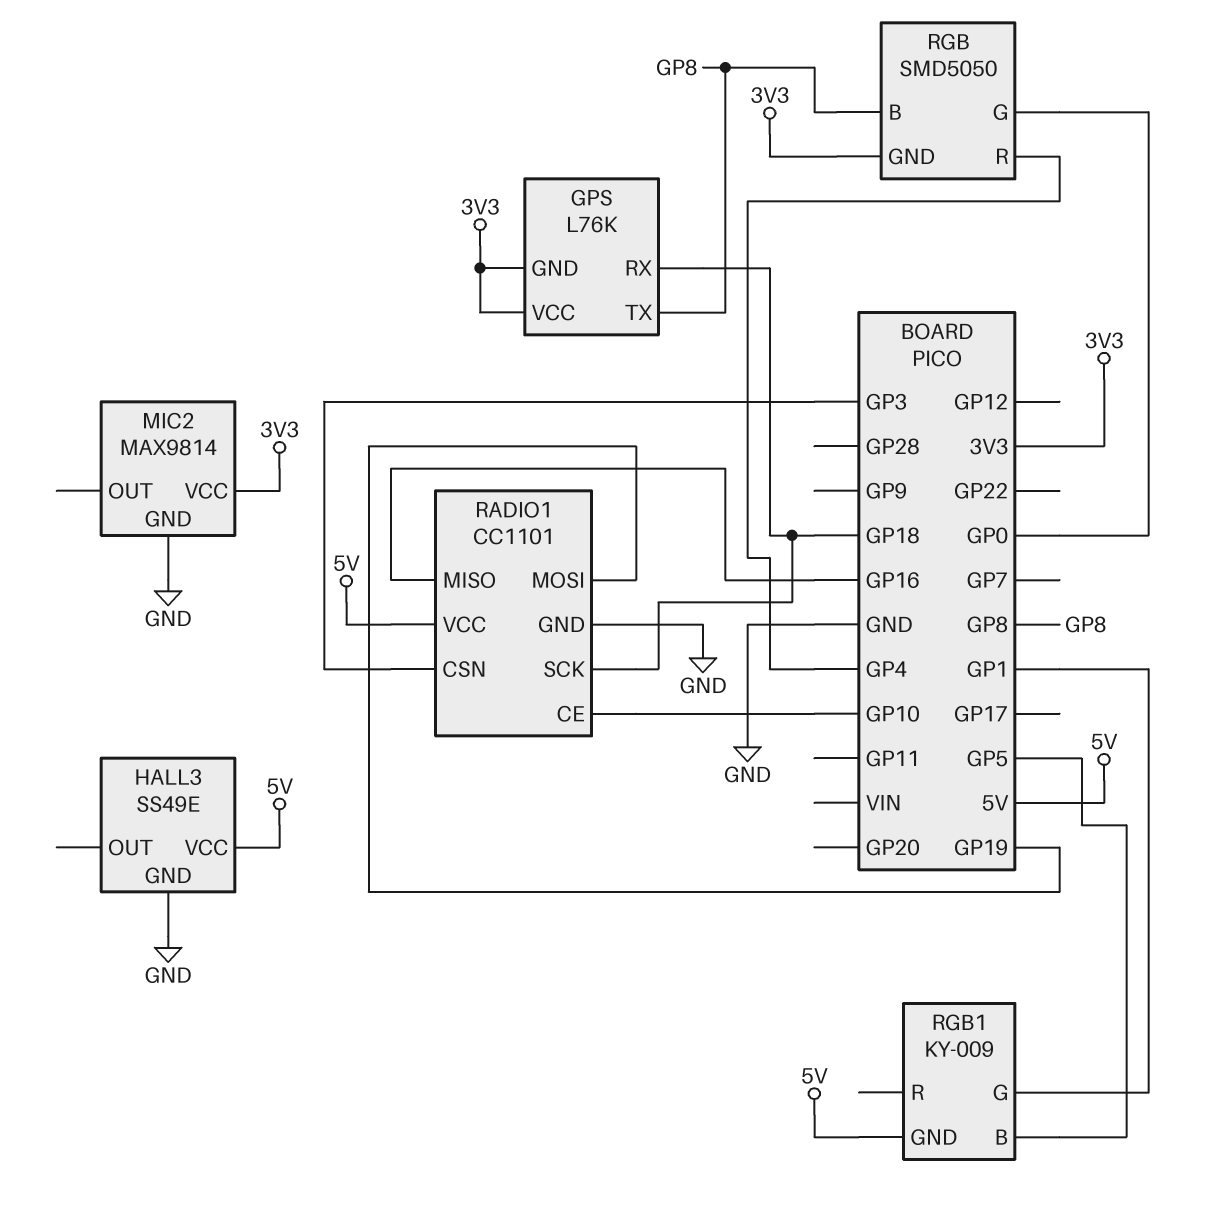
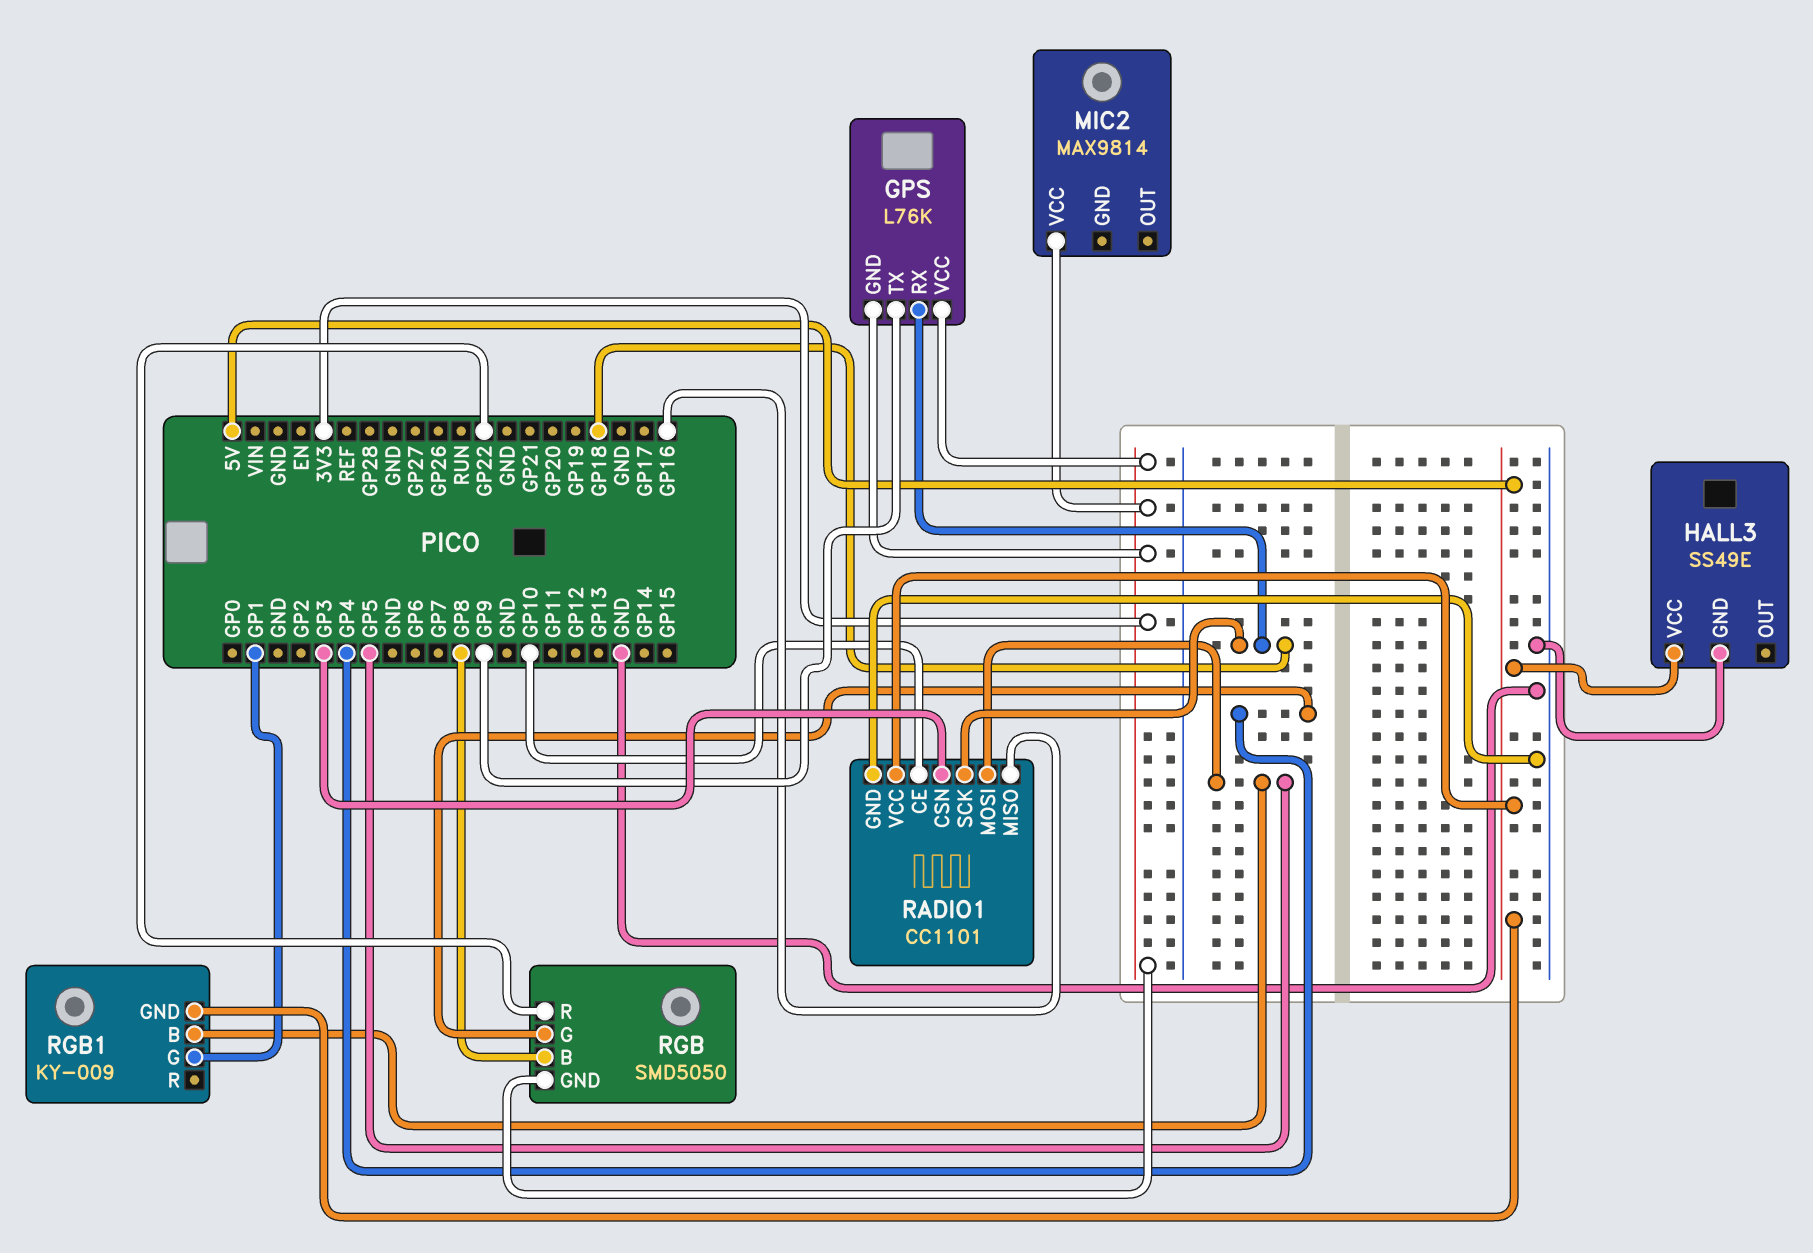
GPS pin TX: GP8 -> GP9
MIC2 pin GND: GND -> none
RADIO1 pin MOSI: GP19 -> GP5
RGB pin G: GP0 -> GP4
RGB pin R: GP4 -> GP22

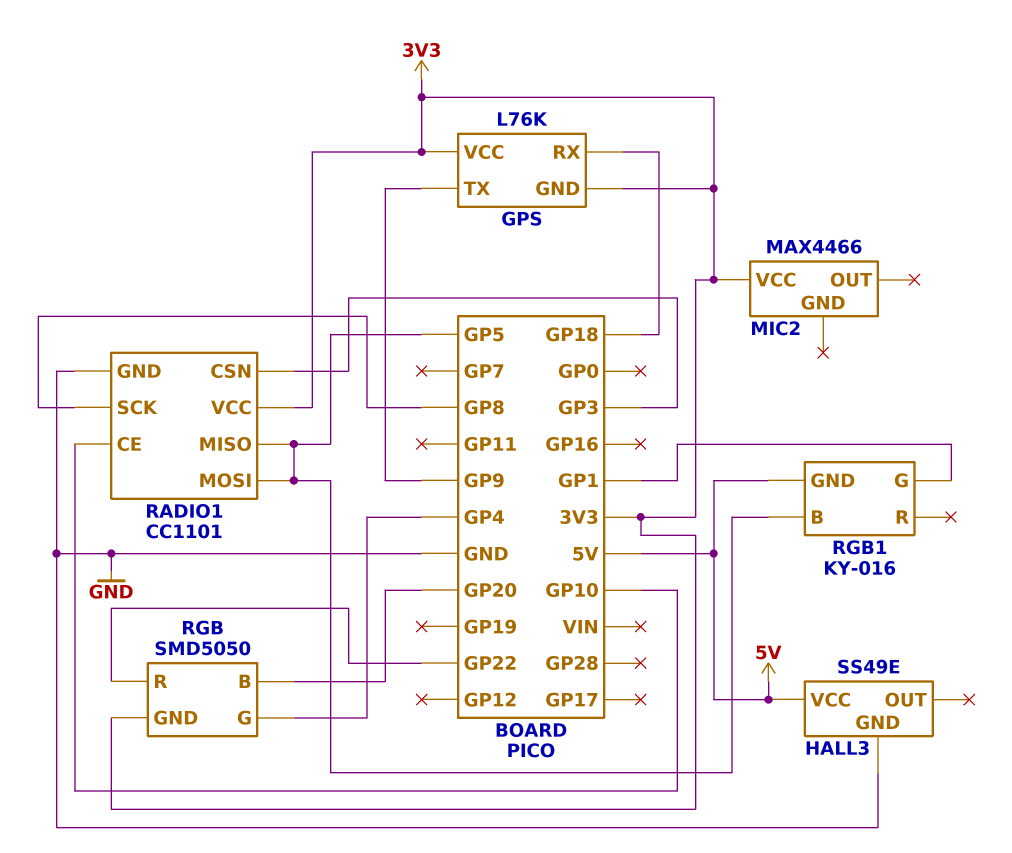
MIC2: MAX9814 -> MAX4466
RADIO1 pin MISO: GP16 -> GP5
RADIO1 pin SCK: GP18 -> GP8
RADIO1 pin VCC: 5V -> 3V3
RGB pin B: GP8 -> GP20
RGB1: KY-009 -> KY-016

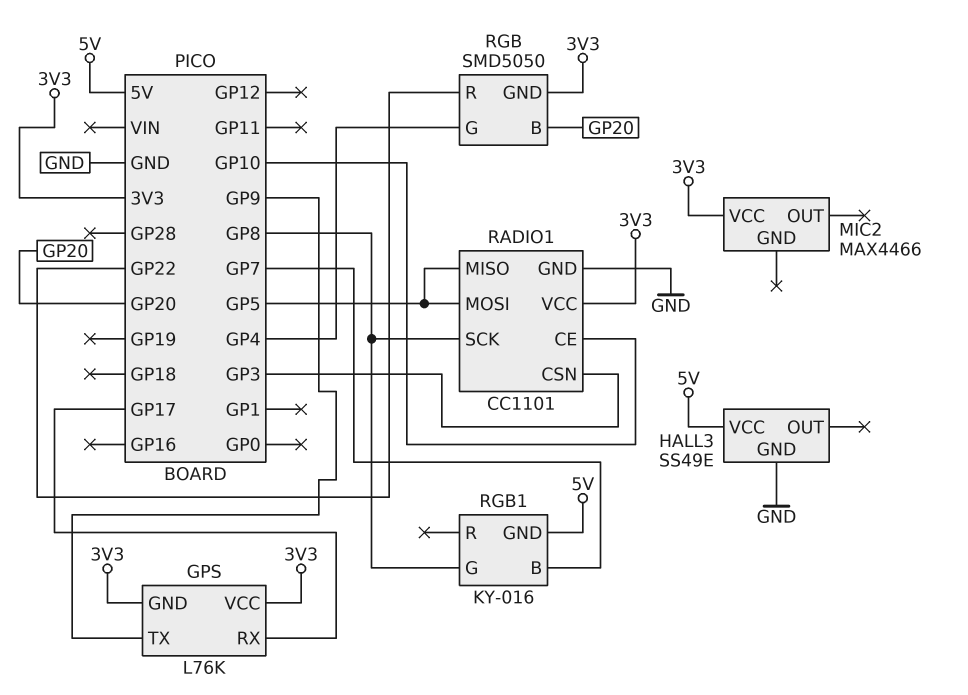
GPS pin RX: GP18 -> GP17
RGB1 pin B: GP5 -> GP7
RGB1 pin G: GP1 -> GP8

